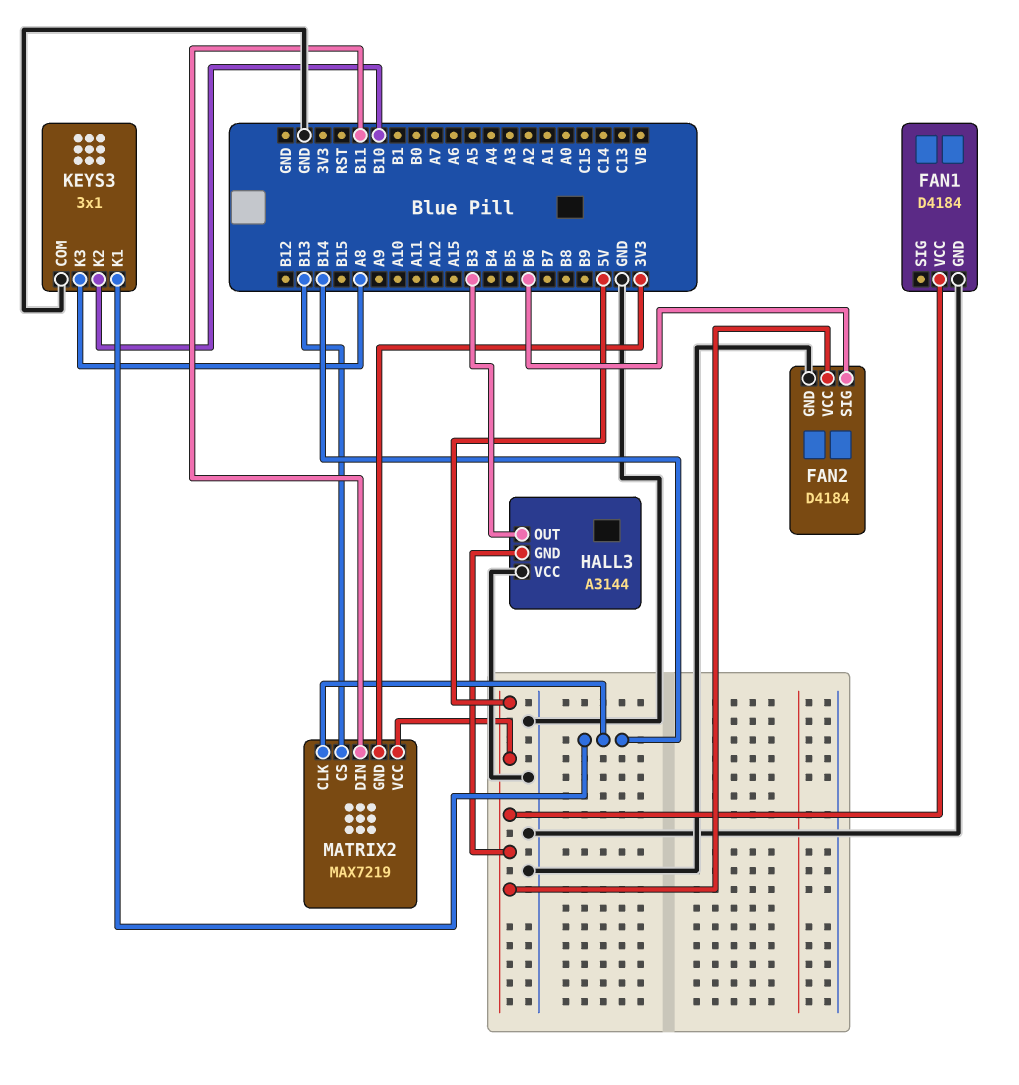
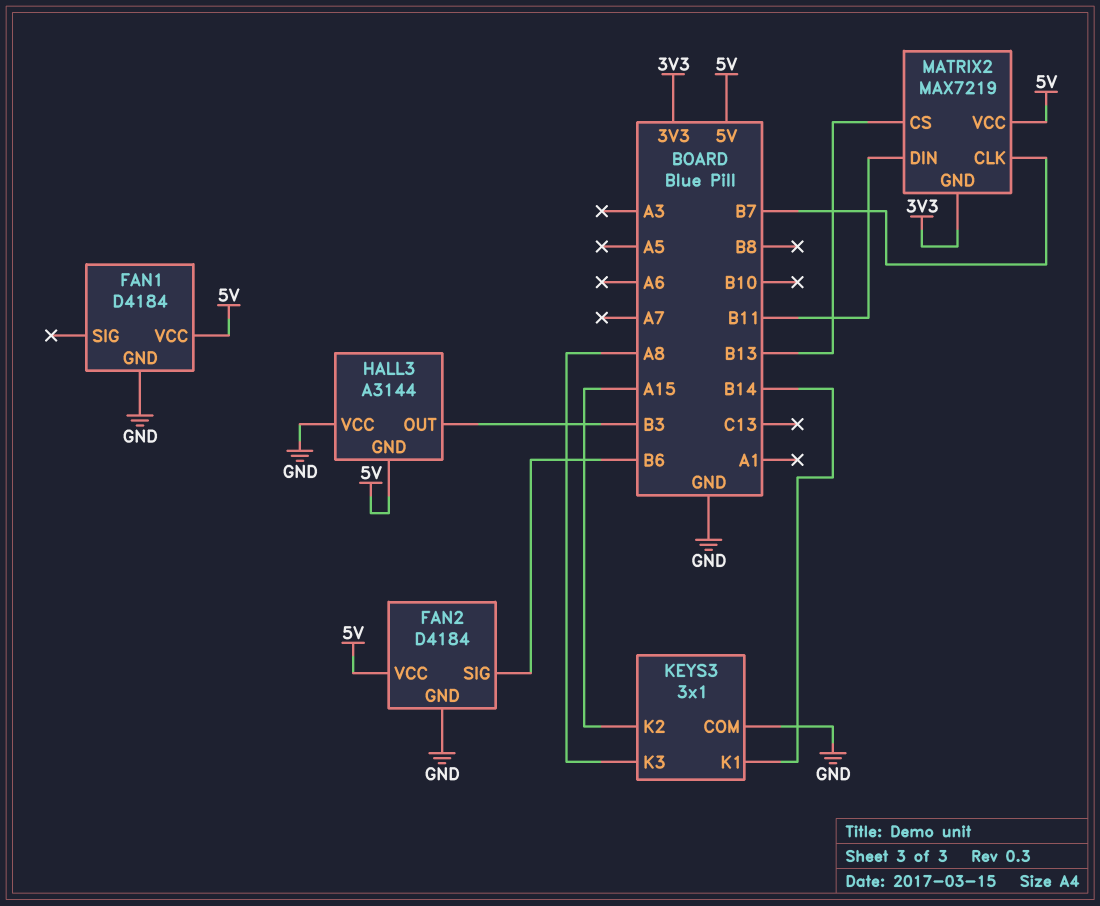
KEYS3 pin K2: B10 -> A15
MATRIX2 pin CLK: B14 -> B7

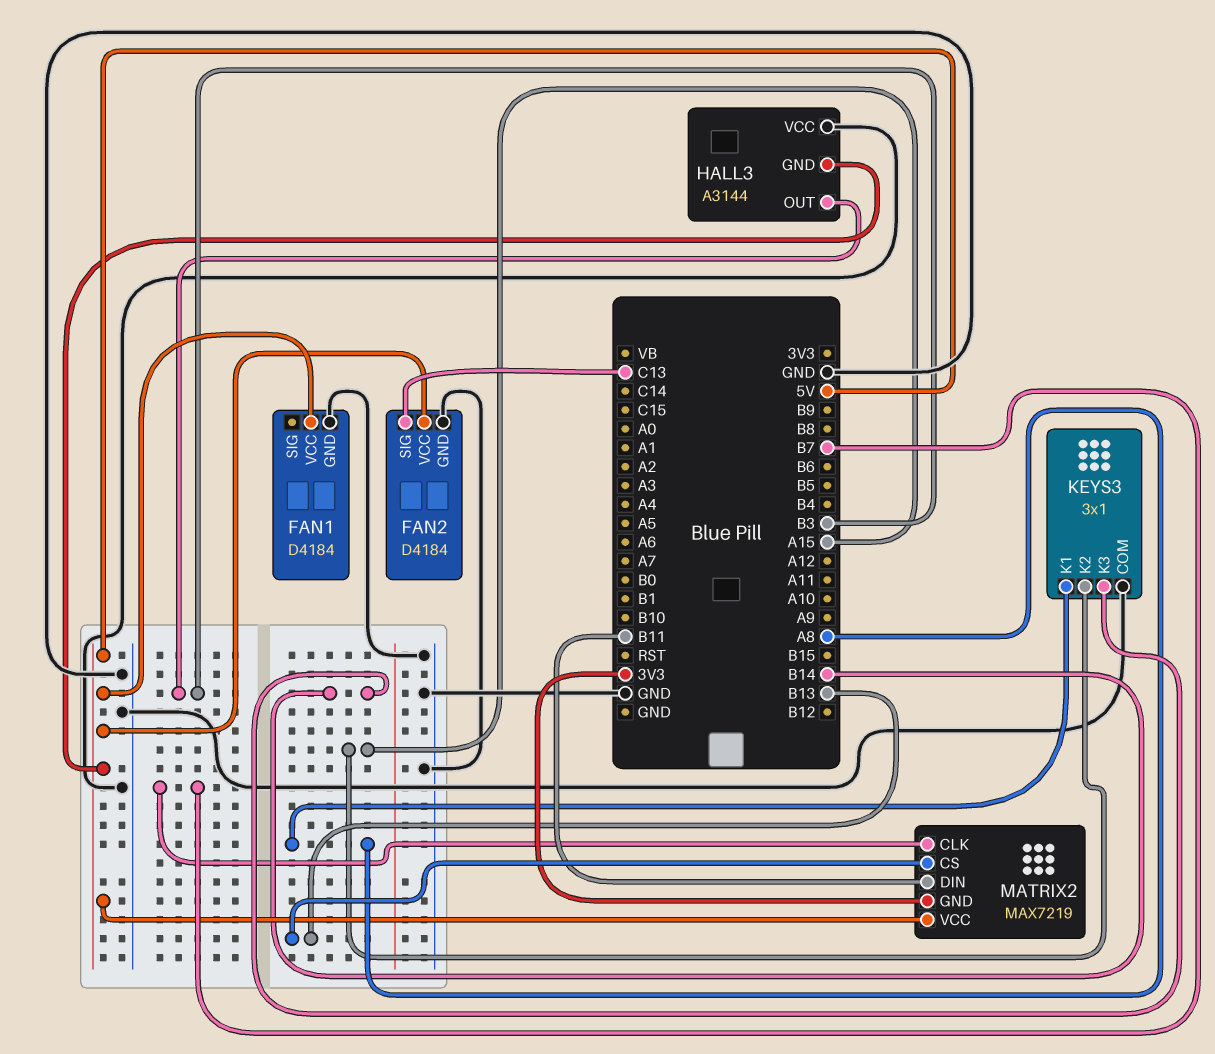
FAN2 pin SIG: B6 -> C13
KEYS3 pin K1: B14 -> A8
KEYS3 pin K3: A8 -> B14

